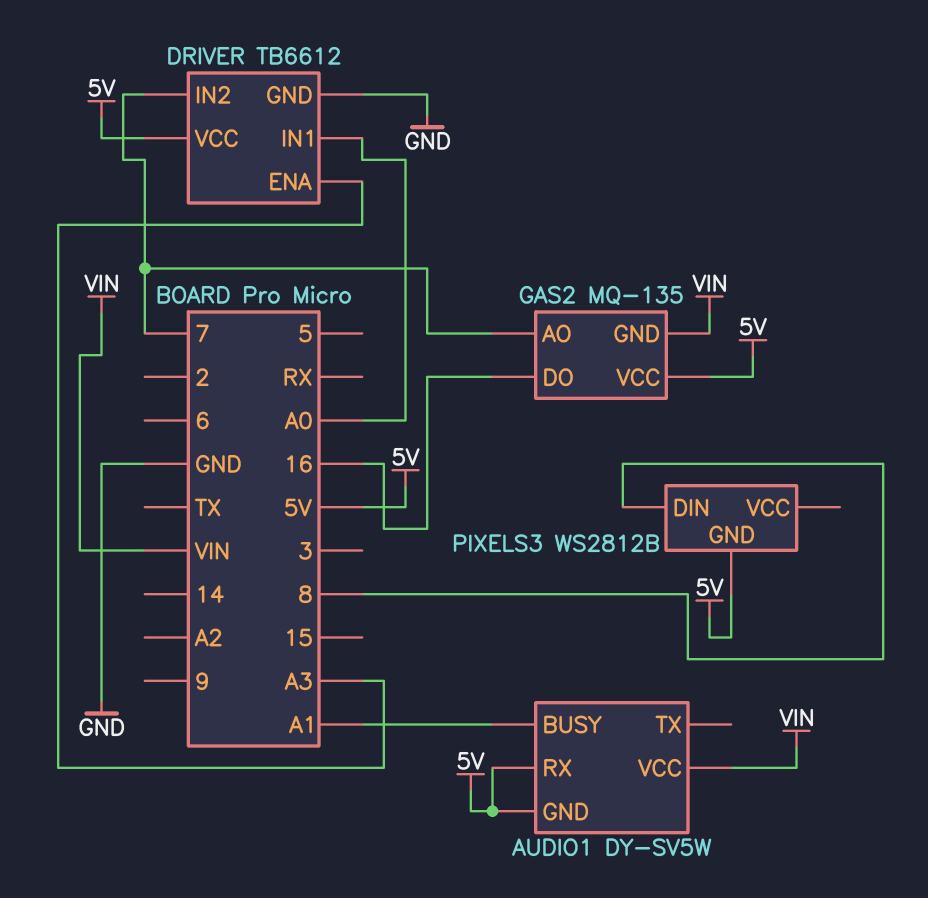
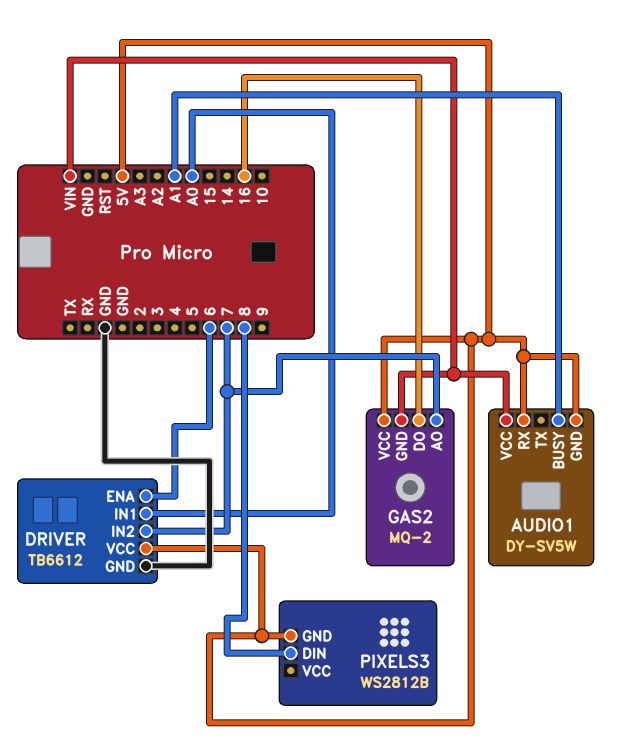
DRIVER pin ENA: A3 -> 6
GAS2: MQ-135 -> MQ-2

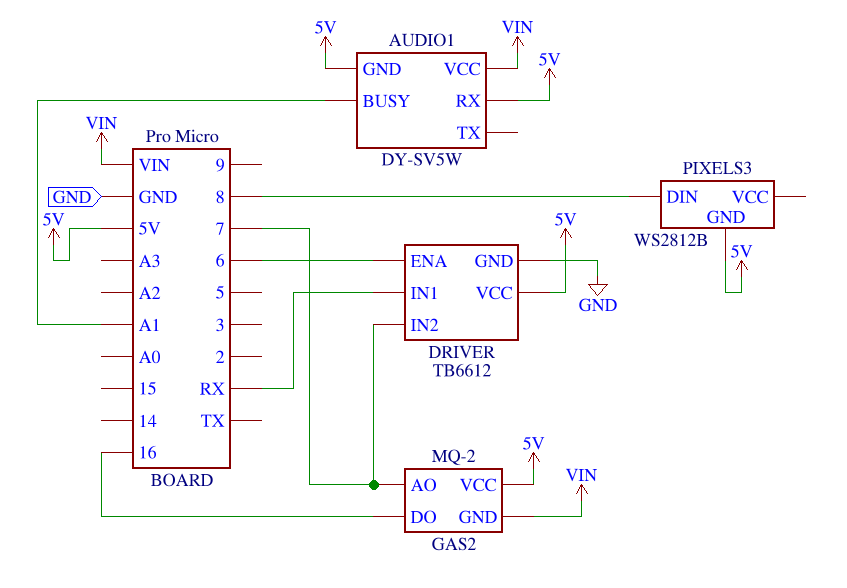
DRIVER pin IN1: A0 -> RX

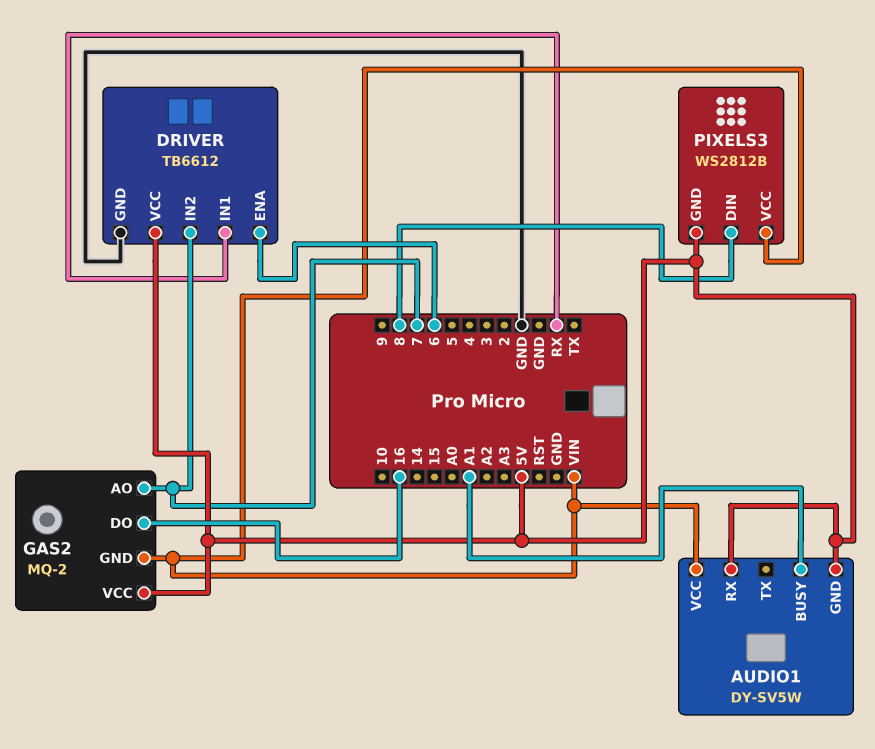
PIXELS3 pin VCC: none -> VIN

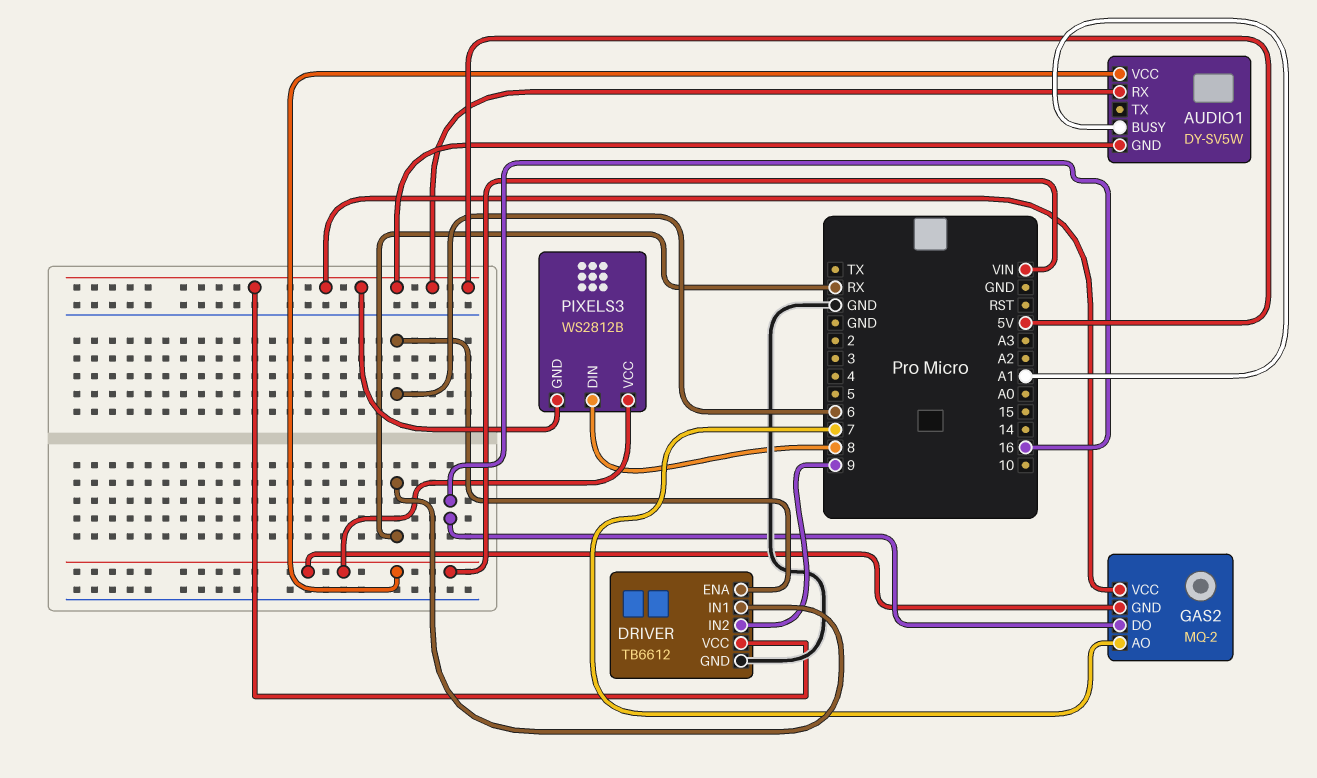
DRIVER pin IN2: 7 -> 9

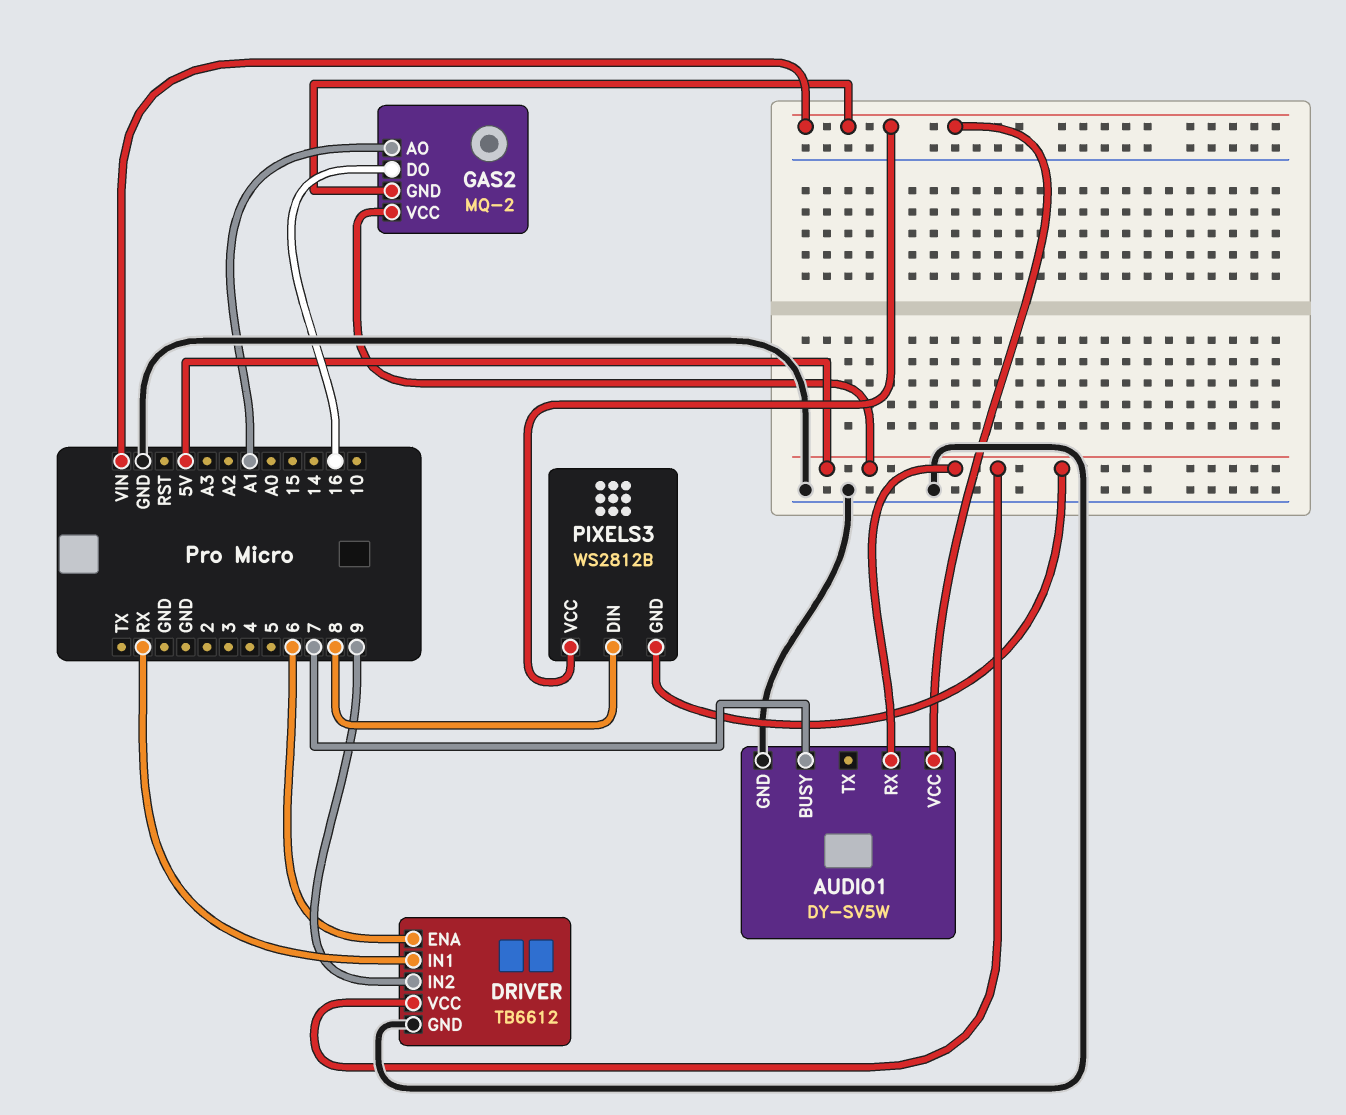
AUDIO1 pin BUSY: A1 -> 7
AUDIO1 pin GND: 5V -> GND
GAS2 pin AO: 7 -> A1

